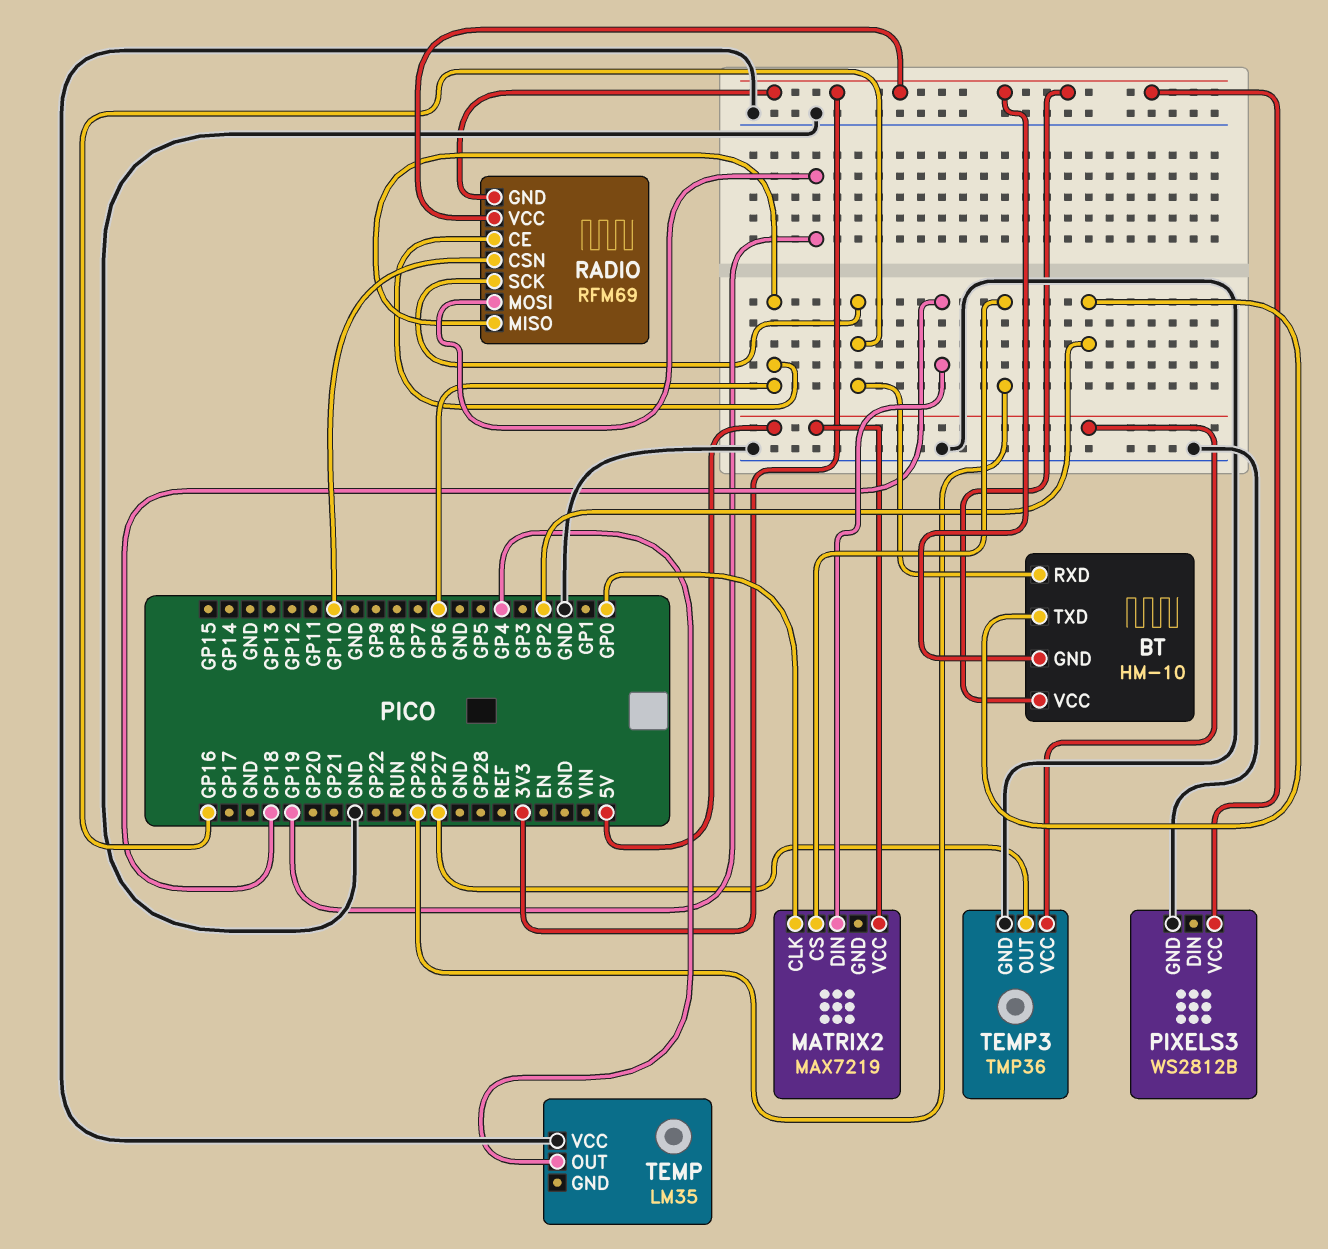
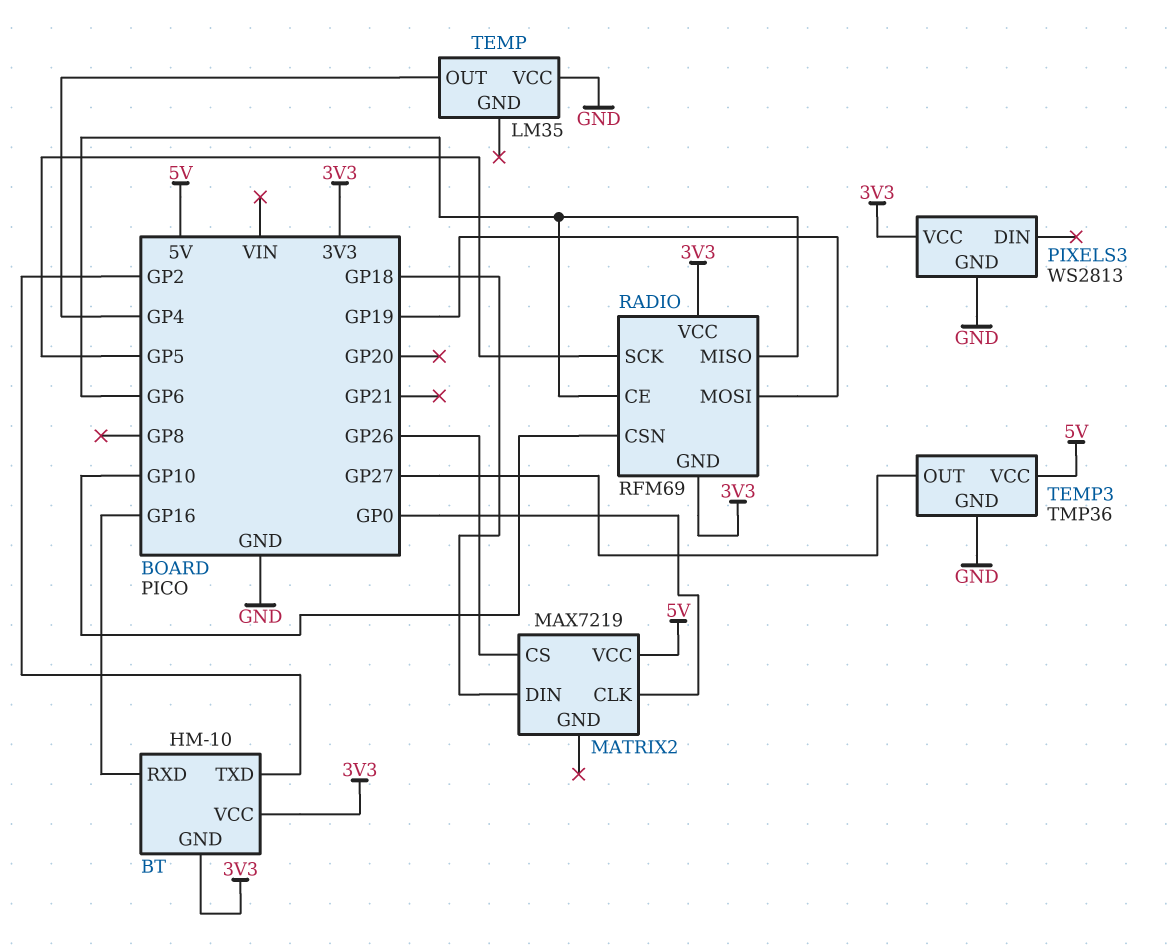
PIXELS3: WS2812B -> WS2813
RADIO pin SCK: GP16 -> GP5

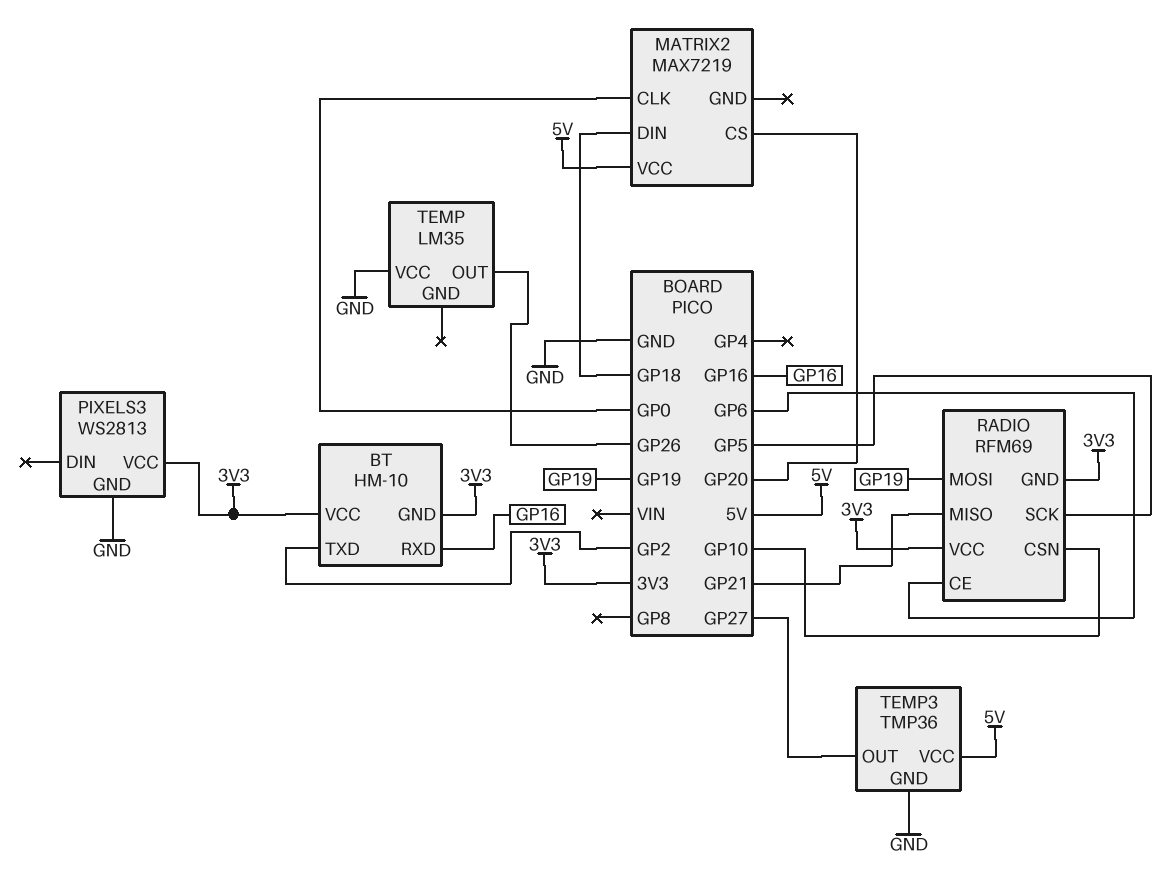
MATRIX2 pin CS: GP26 -> GP20
RADIO pin MISO: GP6 -> GP21
TEMP pin OUT: GP4 -> GP26

